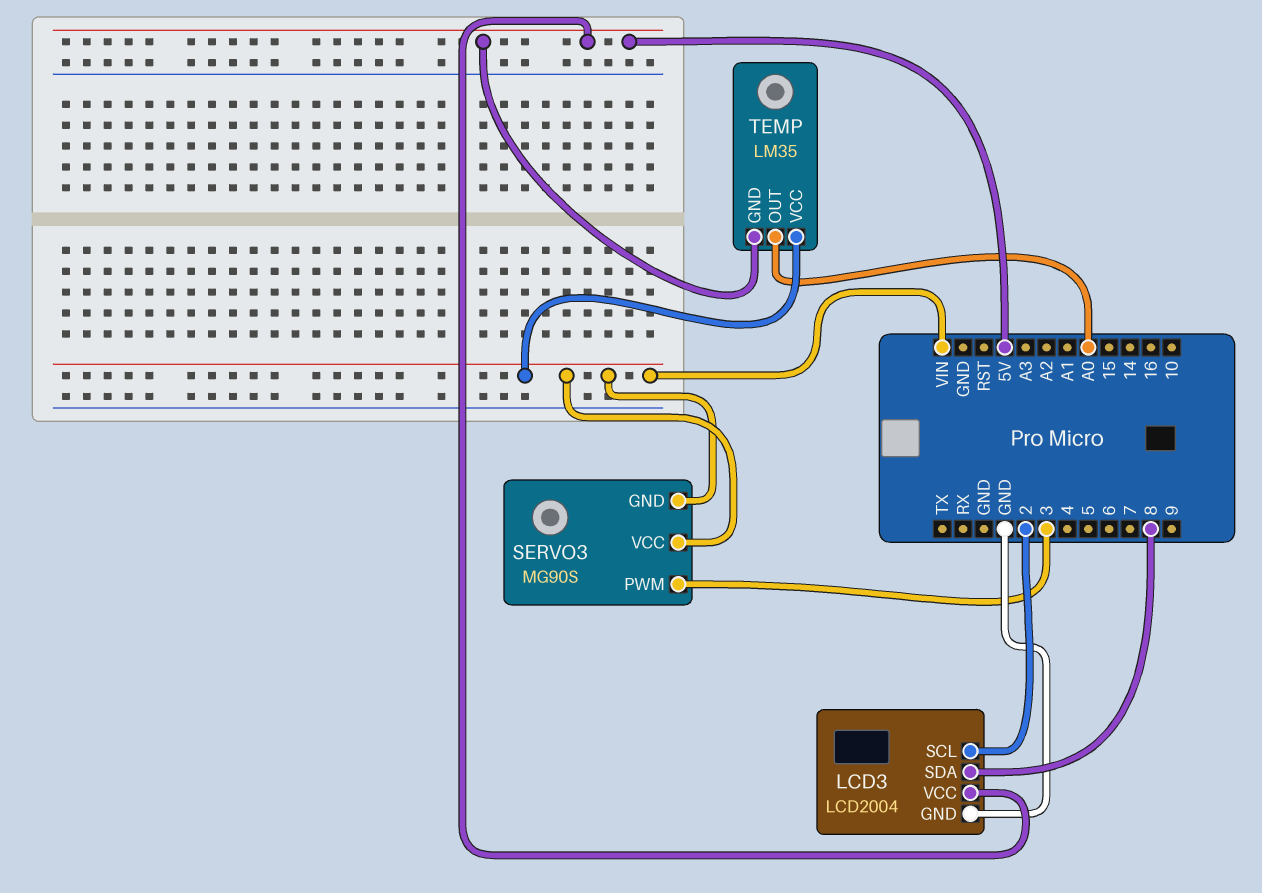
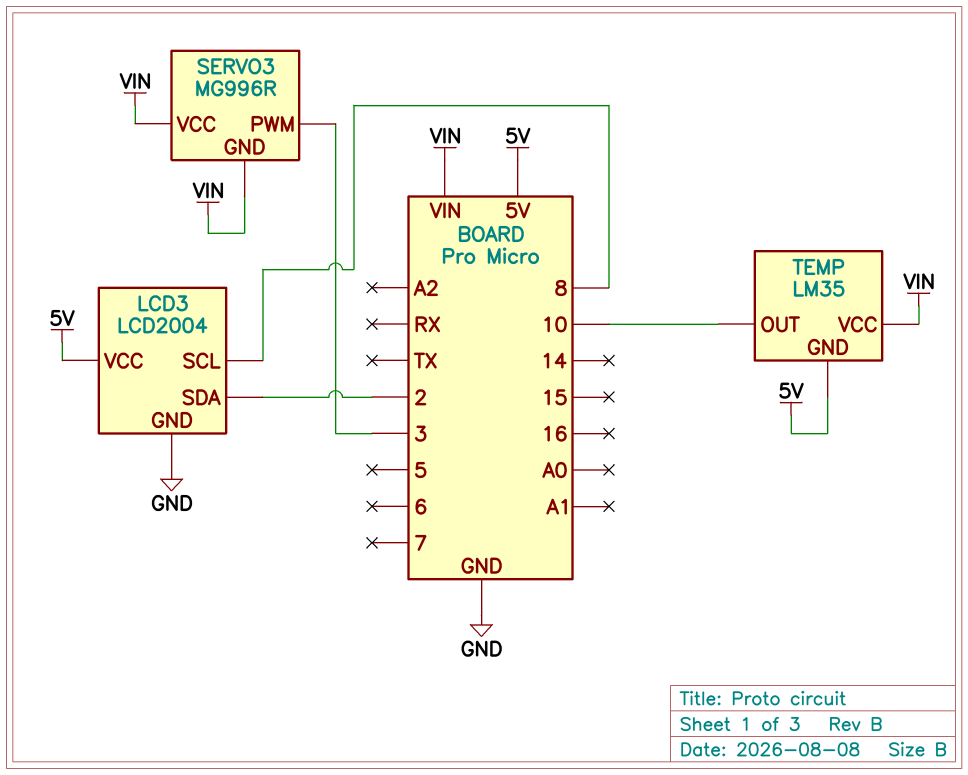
LCD3 pin SCL: 2 -> 8
LCD3 pin SDA: 8 -> 2
SERVO3: MG90S -> MG996R
TEMP pin OUT: A0 -> 10

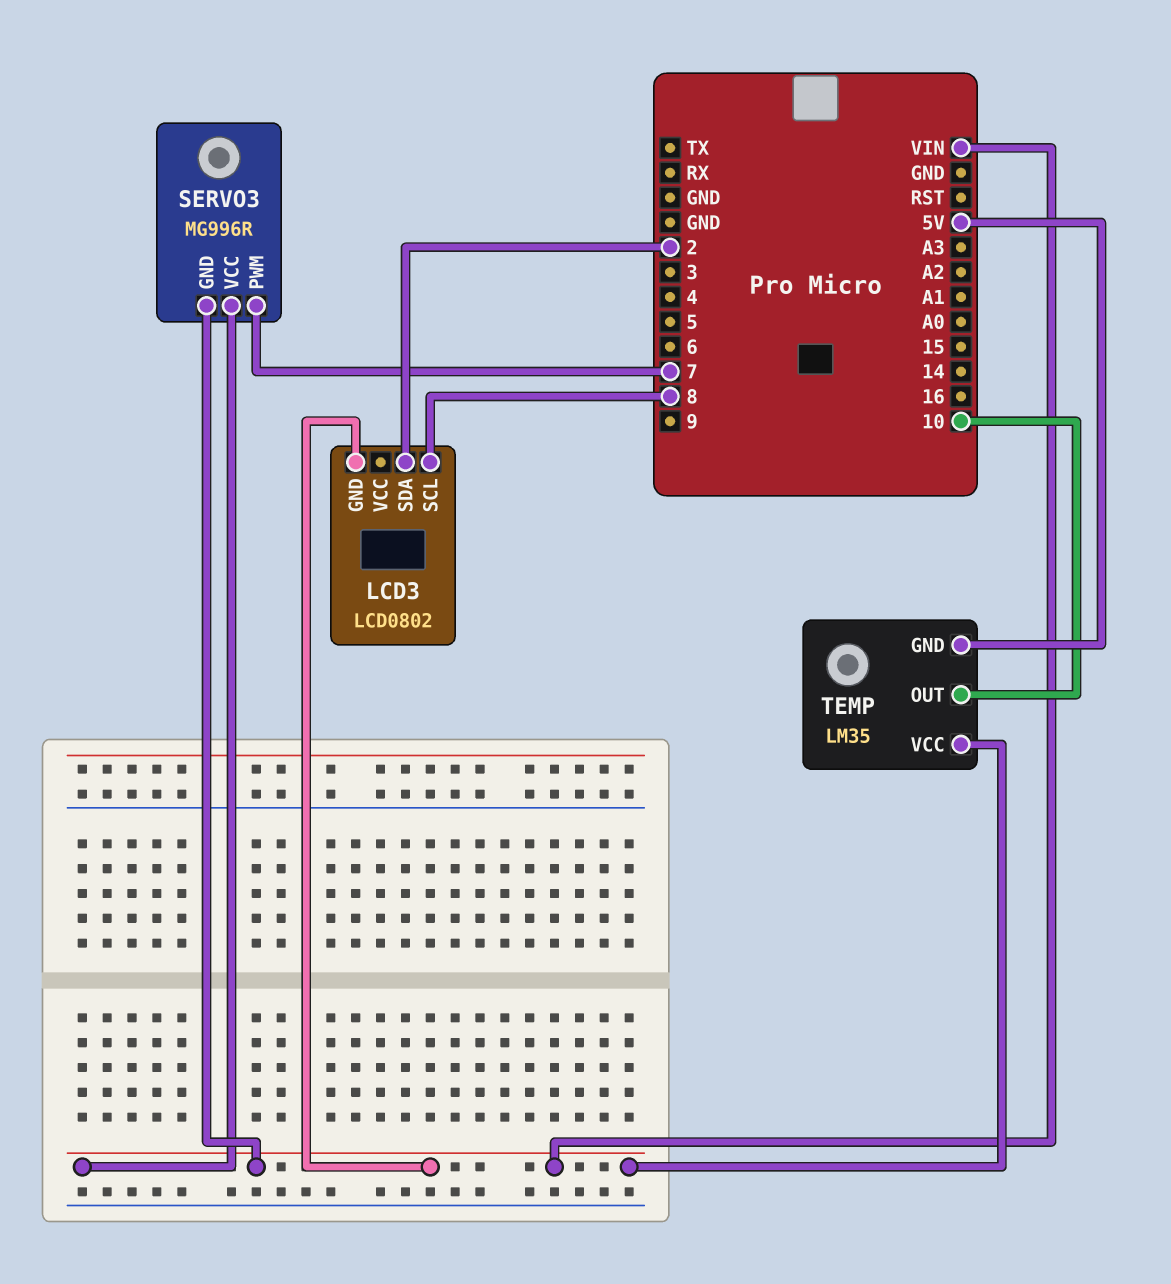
LCD3: LCD2004 -> LCD0802
LCD3 pin GND: GND -> VIN
LCD3 pin VCC: 5V -> none
SERVO3 pin PWM: 3 -> 7

